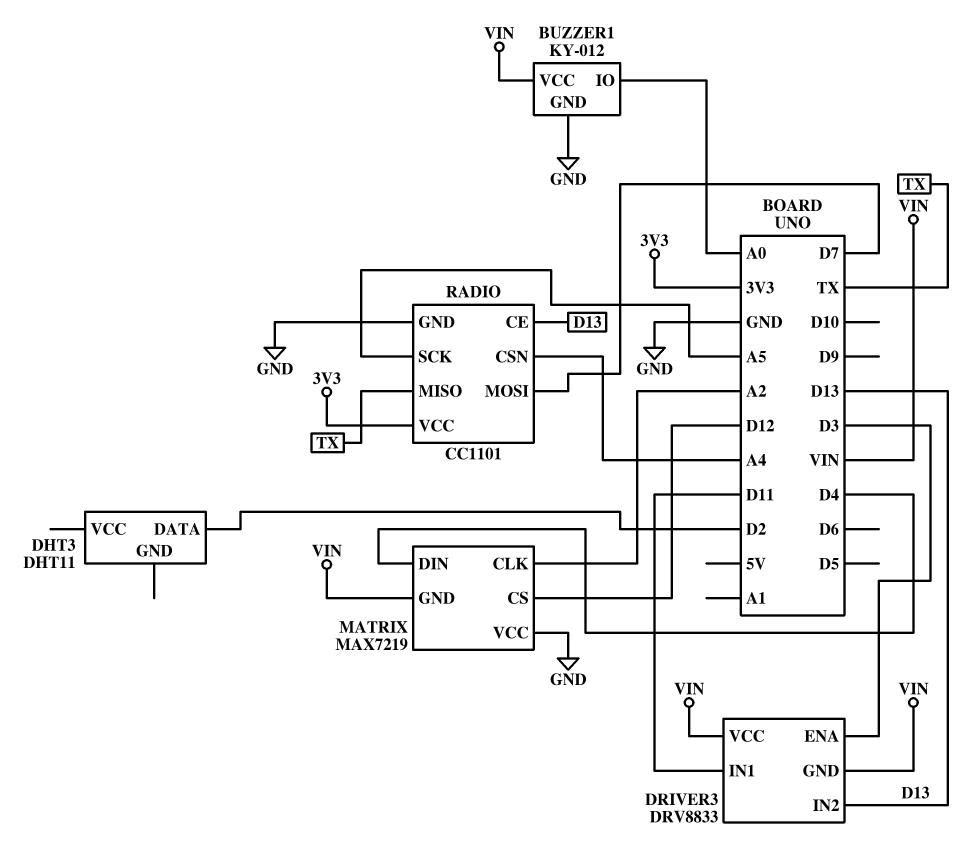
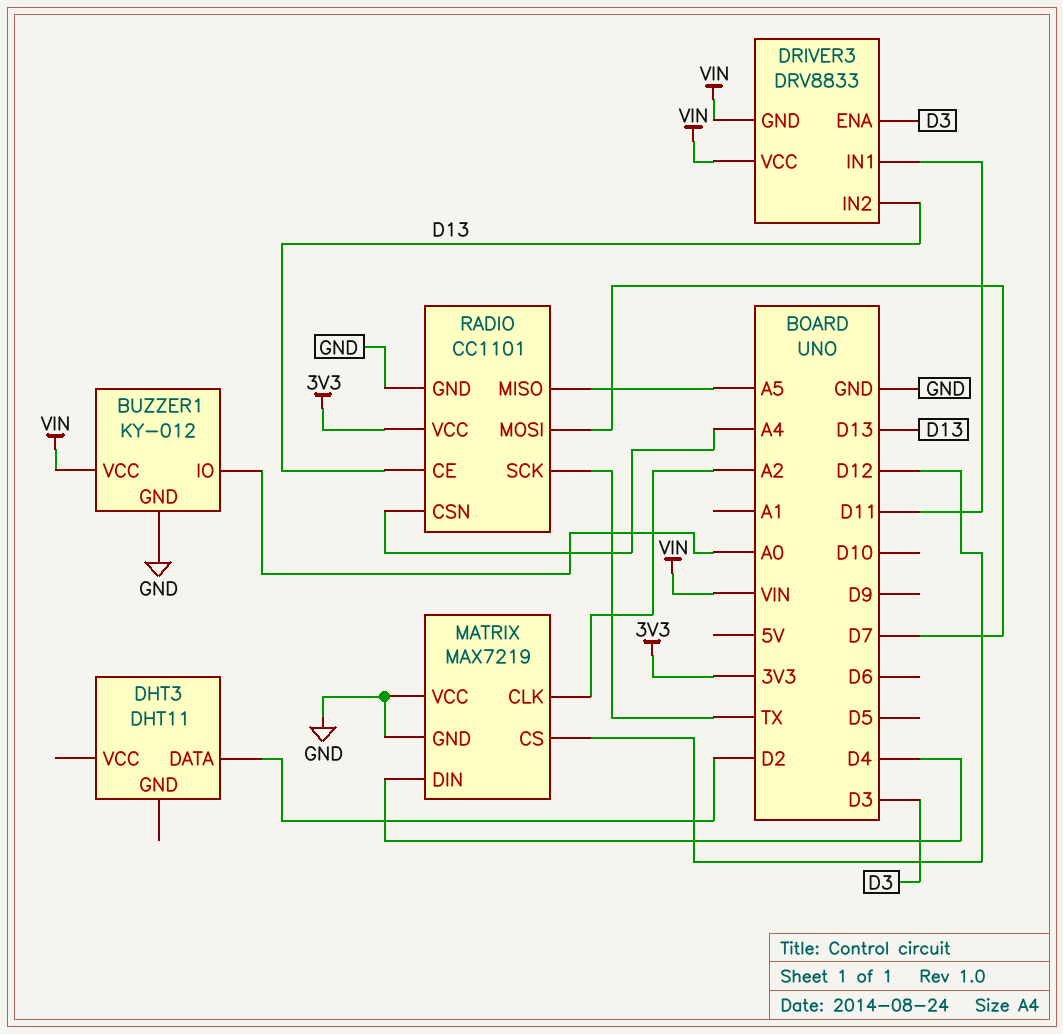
MATRIX pin GND: VIN -> GND
RADIO pin MISO: TX -> A5
RADIO pin SCK: A5 -> TX

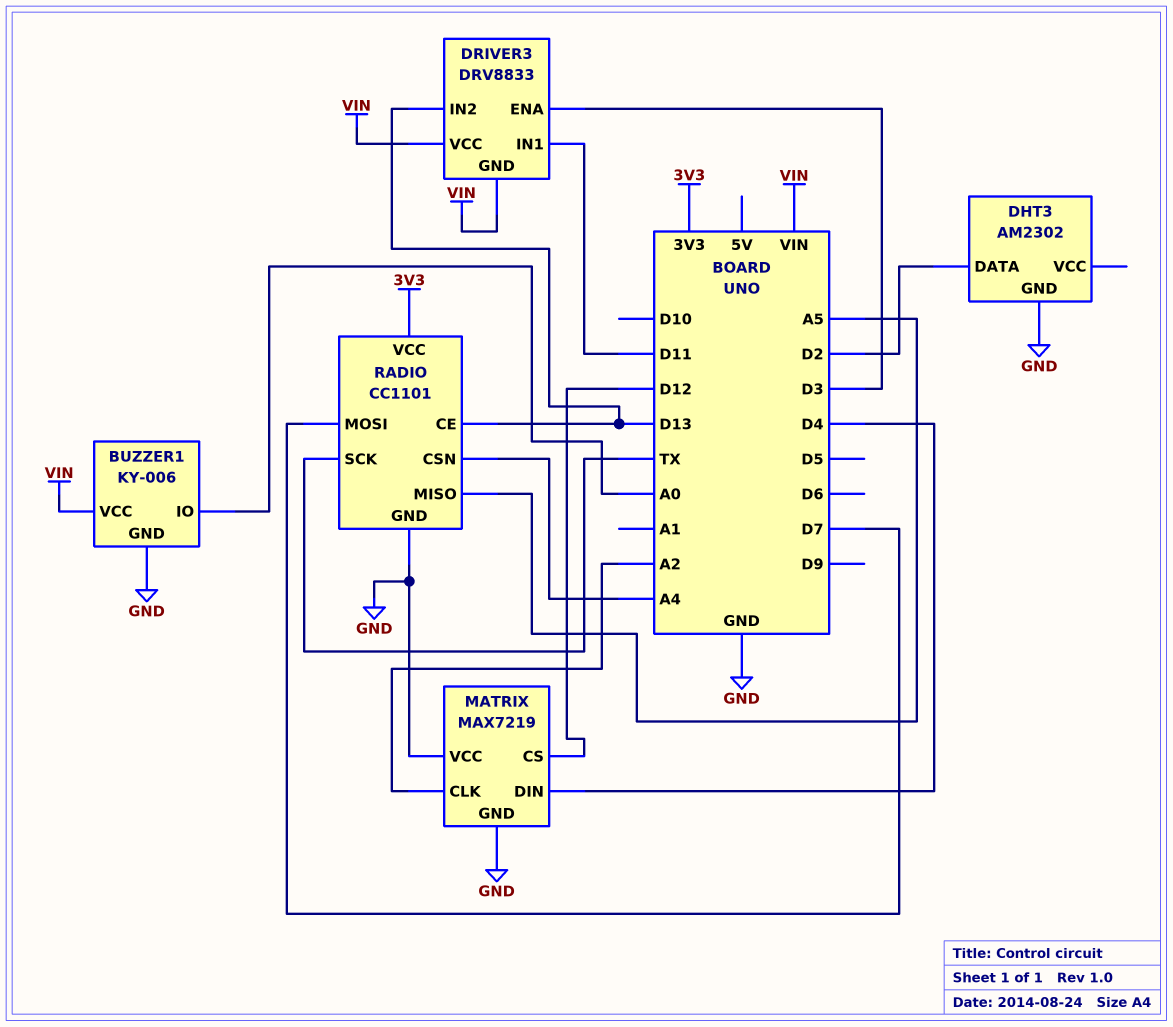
BUZZER1: KY-012 -> KY-006
DHT3: DHT11 -> AM2302
DHT3 pin GND: none -> GND

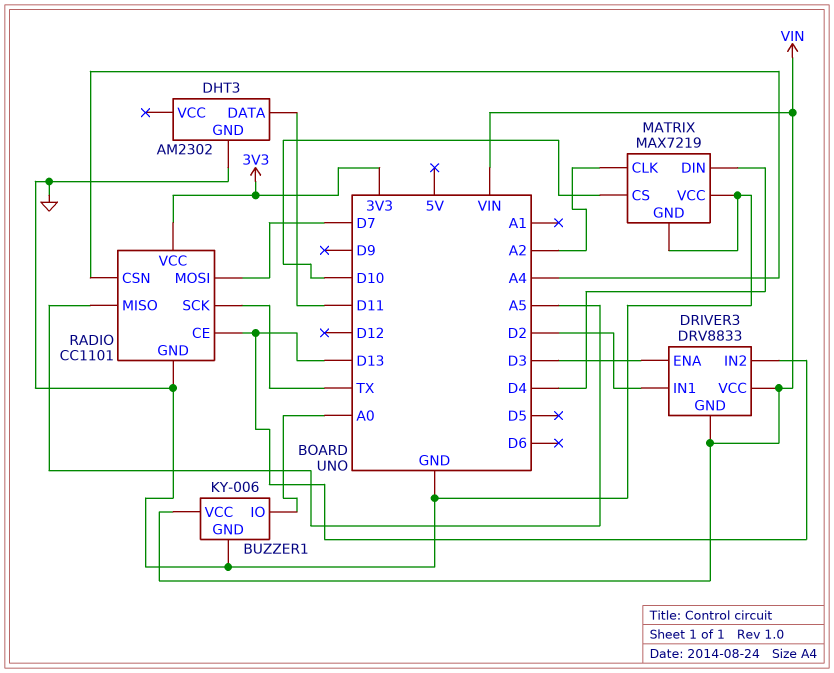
DHT3 pin DATA: D2 -> D11
DRIVER3 pin IN1: D11 -> D2
MATRIX pin CS: D12 -> D10

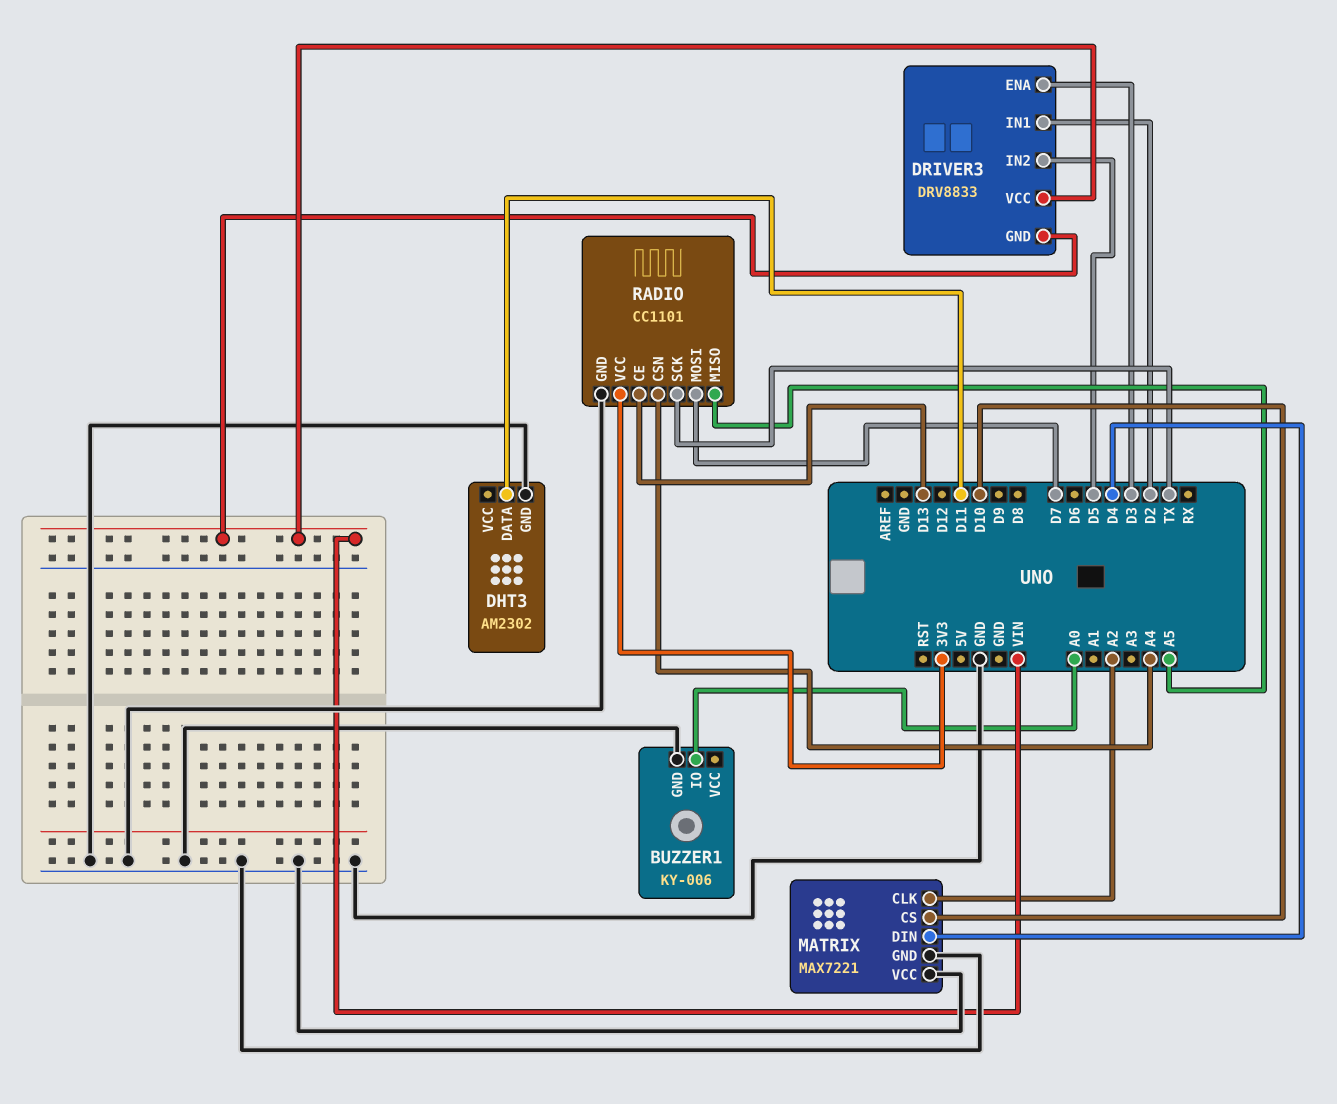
BUZZER1 pin VCC: VIN -> none
DRIVER3 pin IN2: D13 -> D5
MATRIX: MAX7219 -> MAX7221

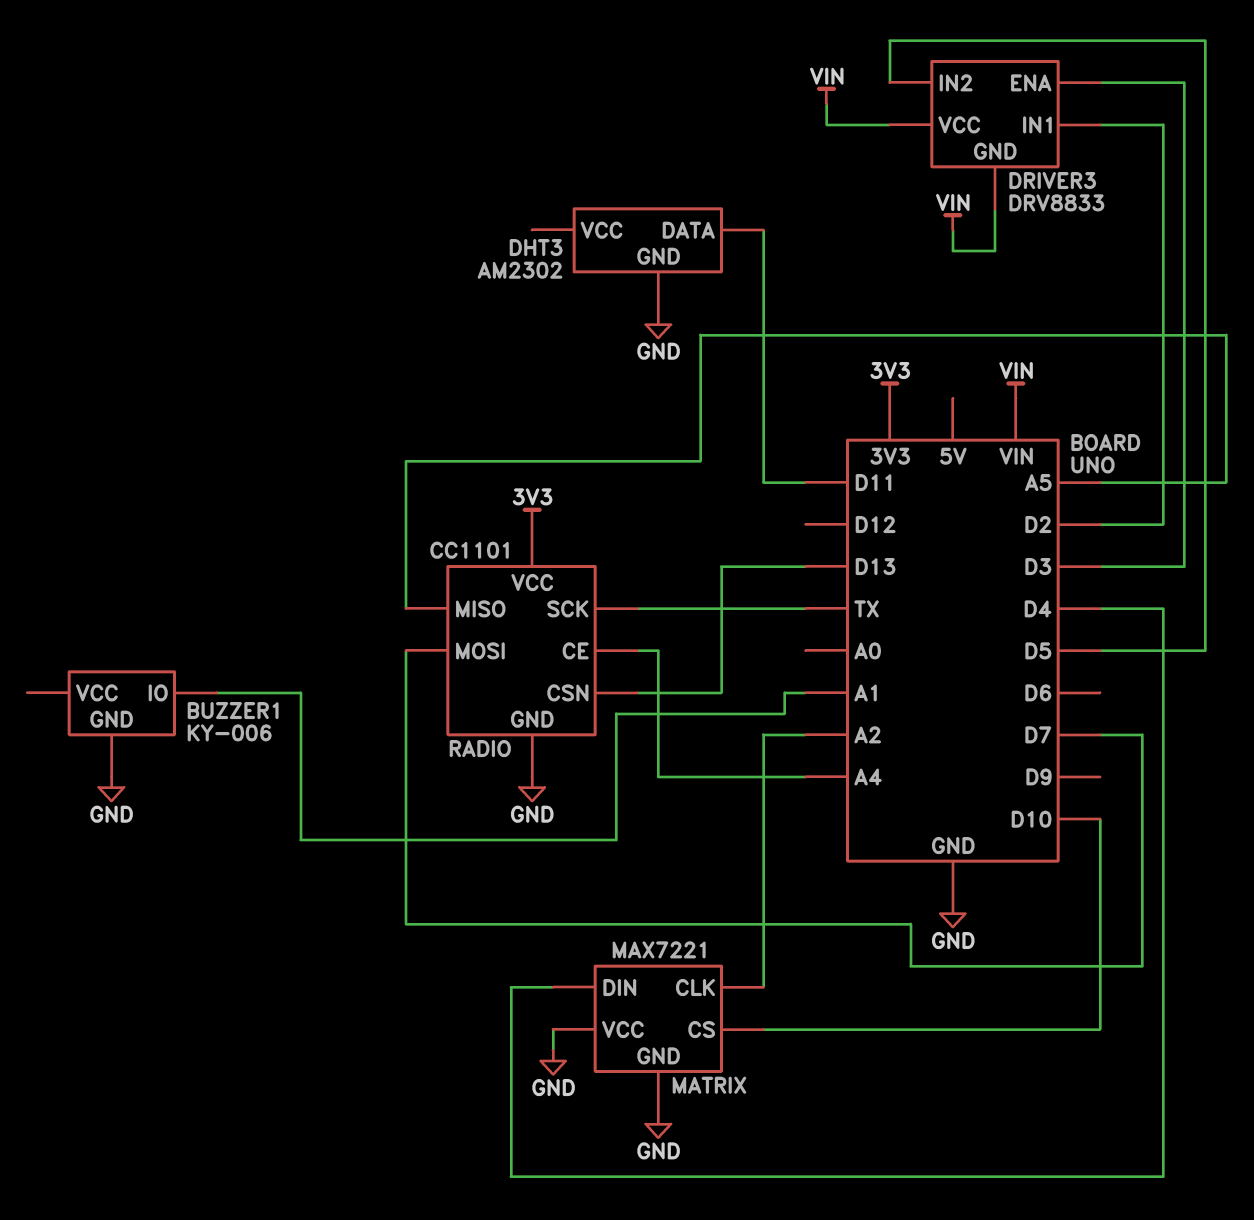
BUZZER1 pin IO: A0 -> A1
RADIO pin CE: D13 -> A4
RADIO pin CSN: A4 -> D13

